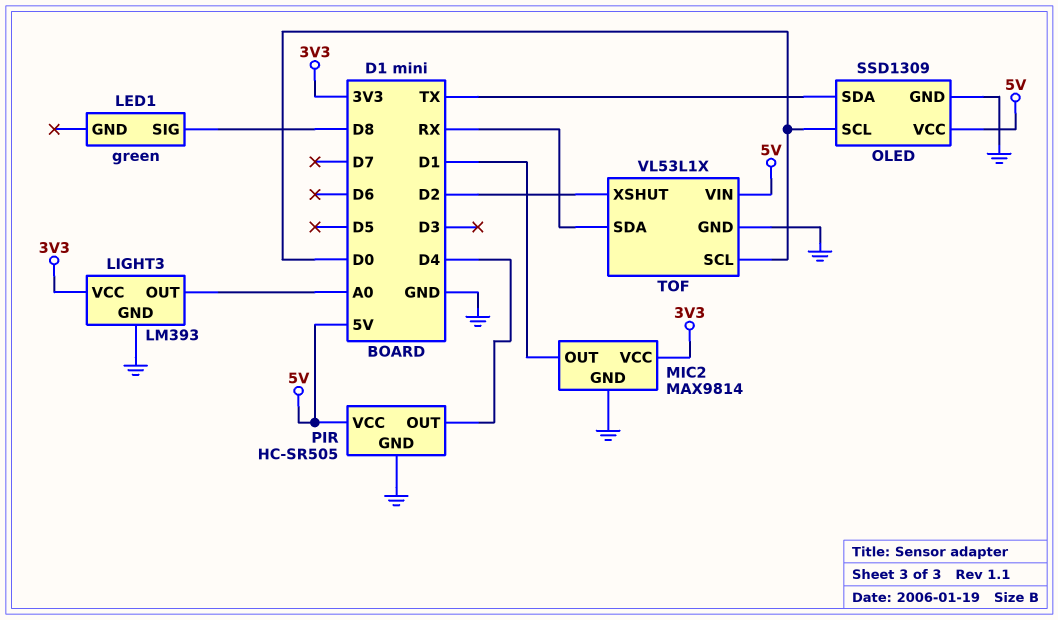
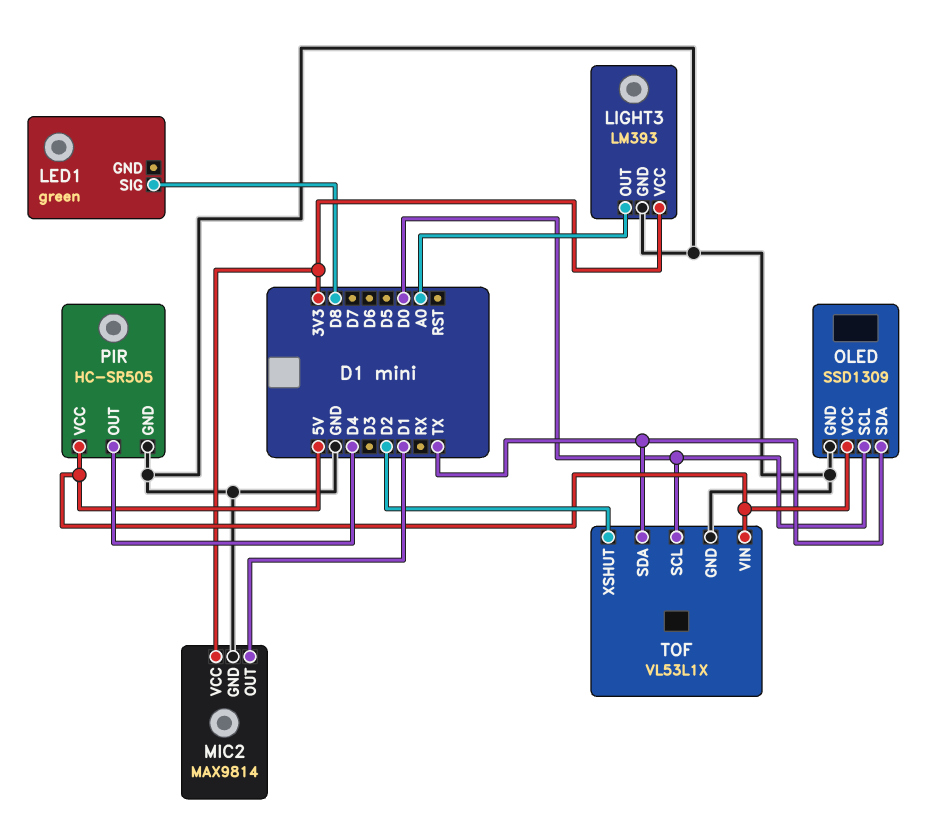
TOF pin SDA: RX -> TX

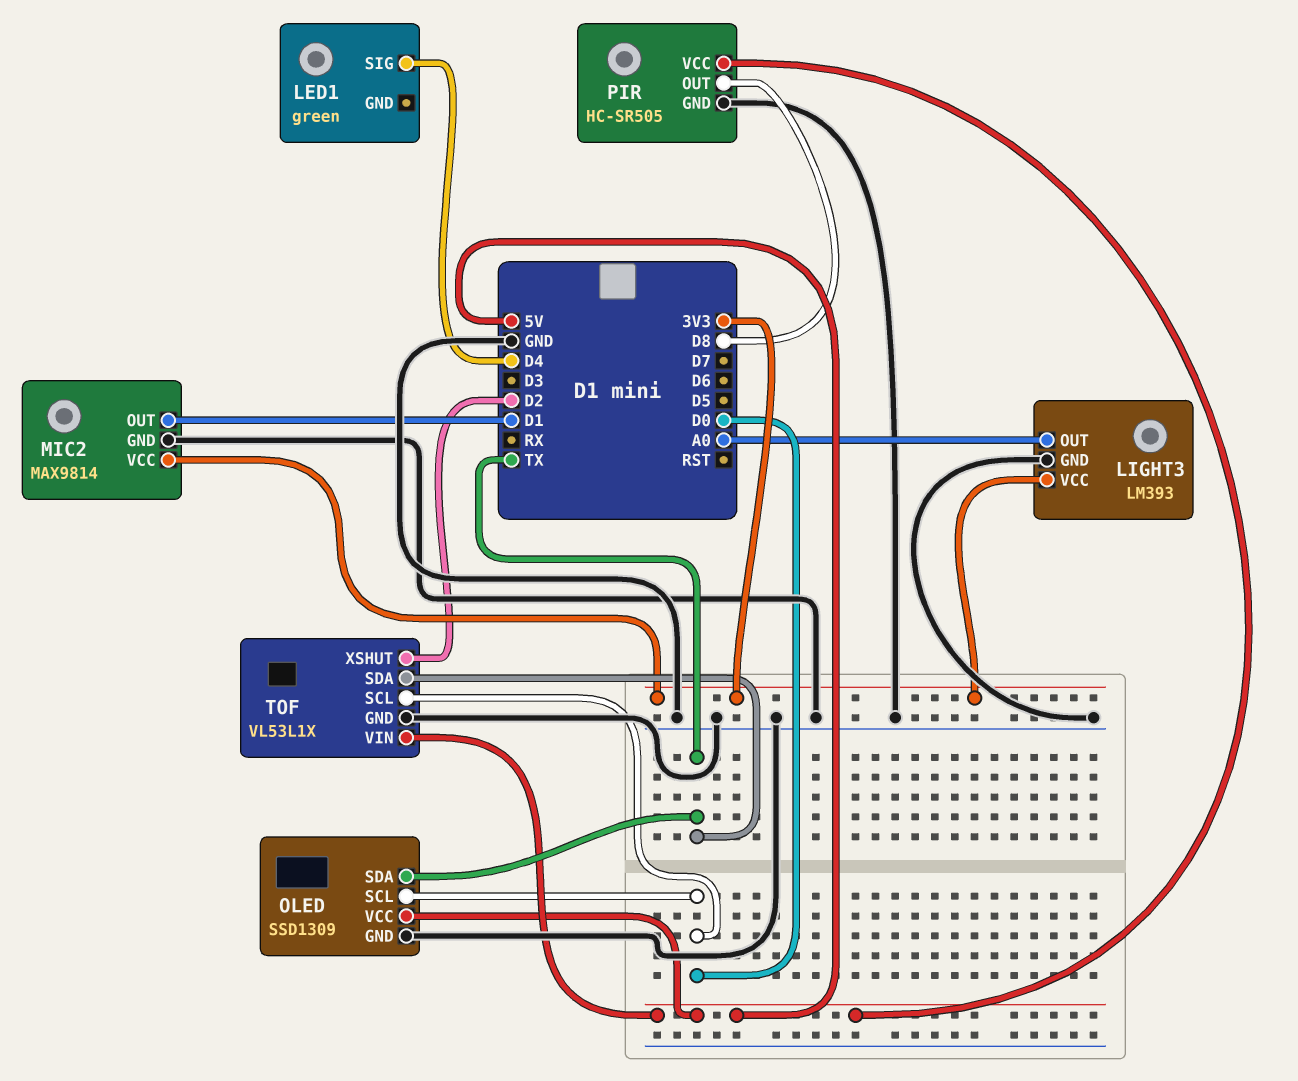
LED1 pin SIG: D8 -> D4
PIR pin OUT: D4 -> D8

